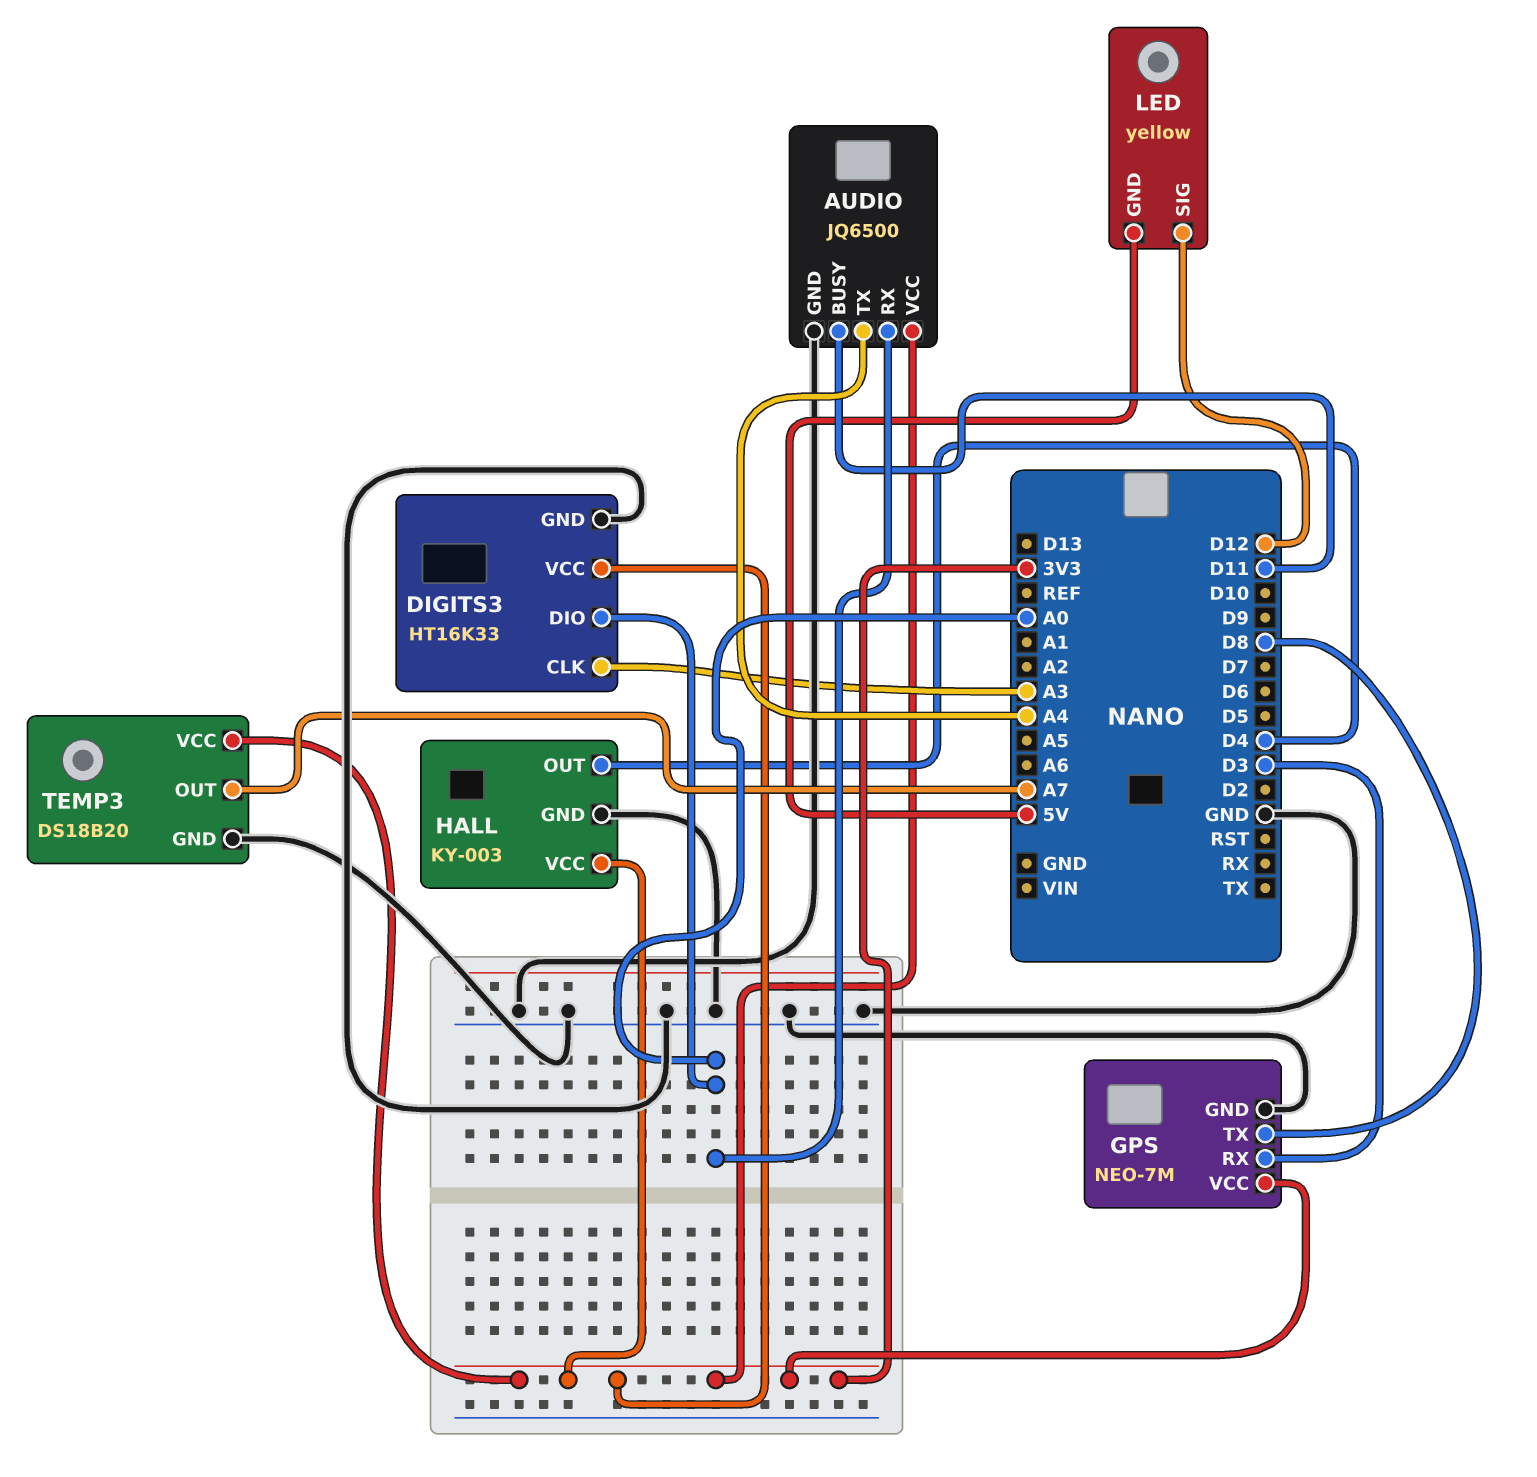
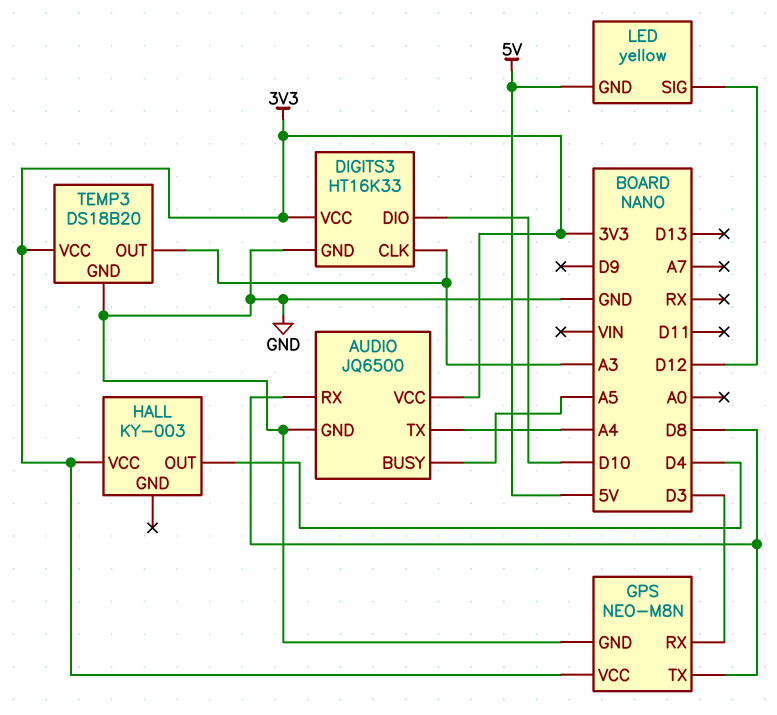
AUDIO pin BUSY: D11 -> A5
AUDIO pin RX: A0 -> D8
DIGITS3 pin DIO: A0 -> D10
GPS: NEO-7M -> NEO-M8N
HALL pin GND: GND -> none
TEMP3 pin OUT: A7 -> A3

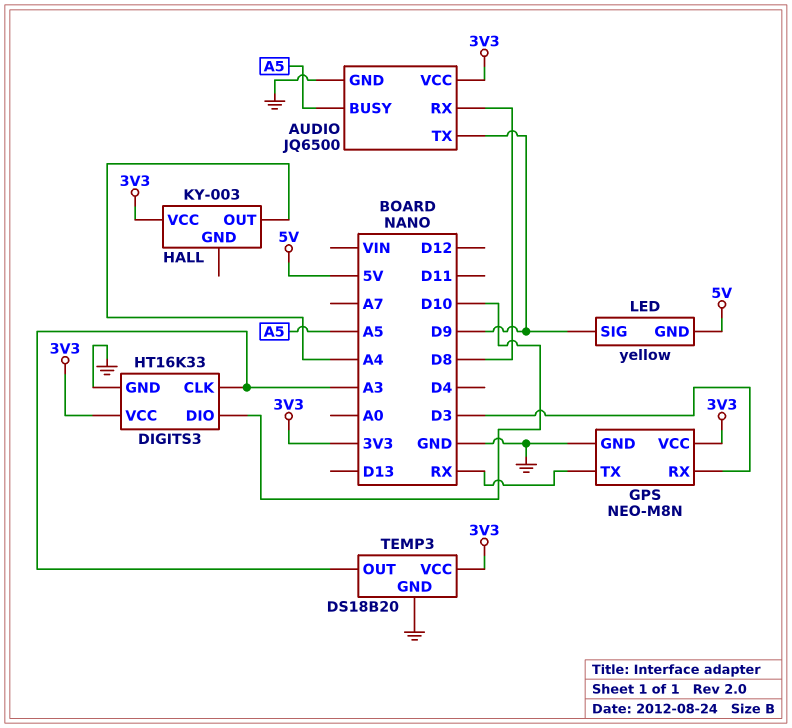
AUDIO pin TX: A4 -> D9
GPS pin TX: D8 -> RX
HALL pin OUT: D4 -> A4
LED pin SIG: D12 -> D9

